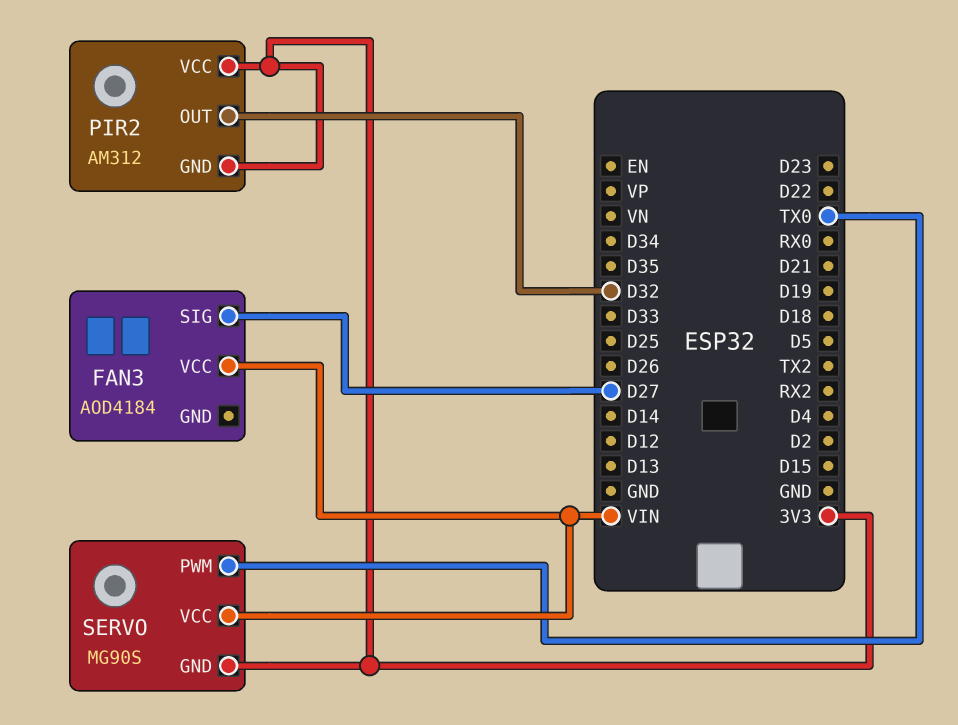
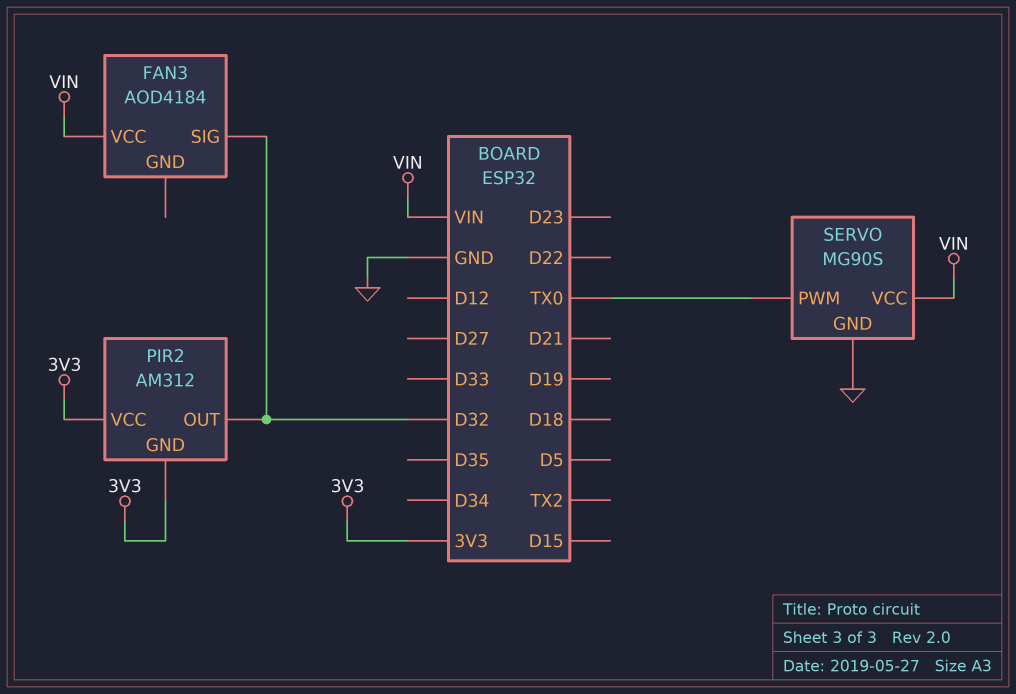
FAN3 pin SIG: D27 -> D32
SERVO pin GND: 3V3 -> GND

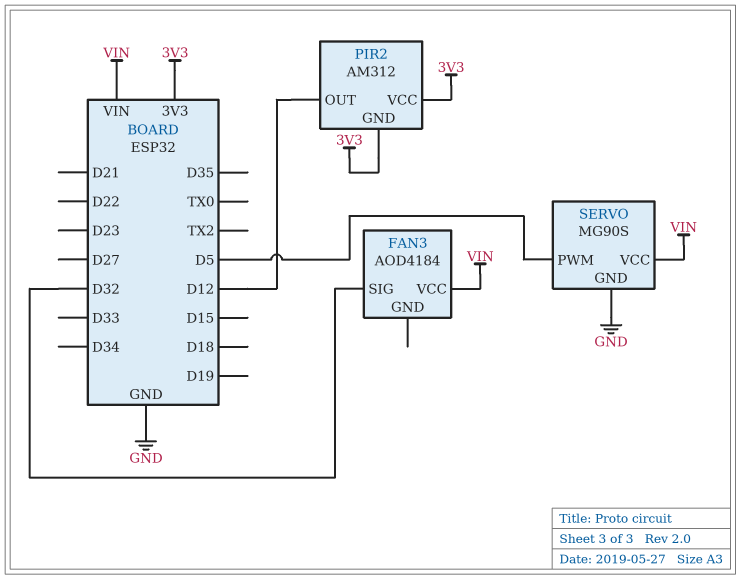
PIR2 pin OUT: D32 -> D12
SERVO pin PWM: TX0 -> D5

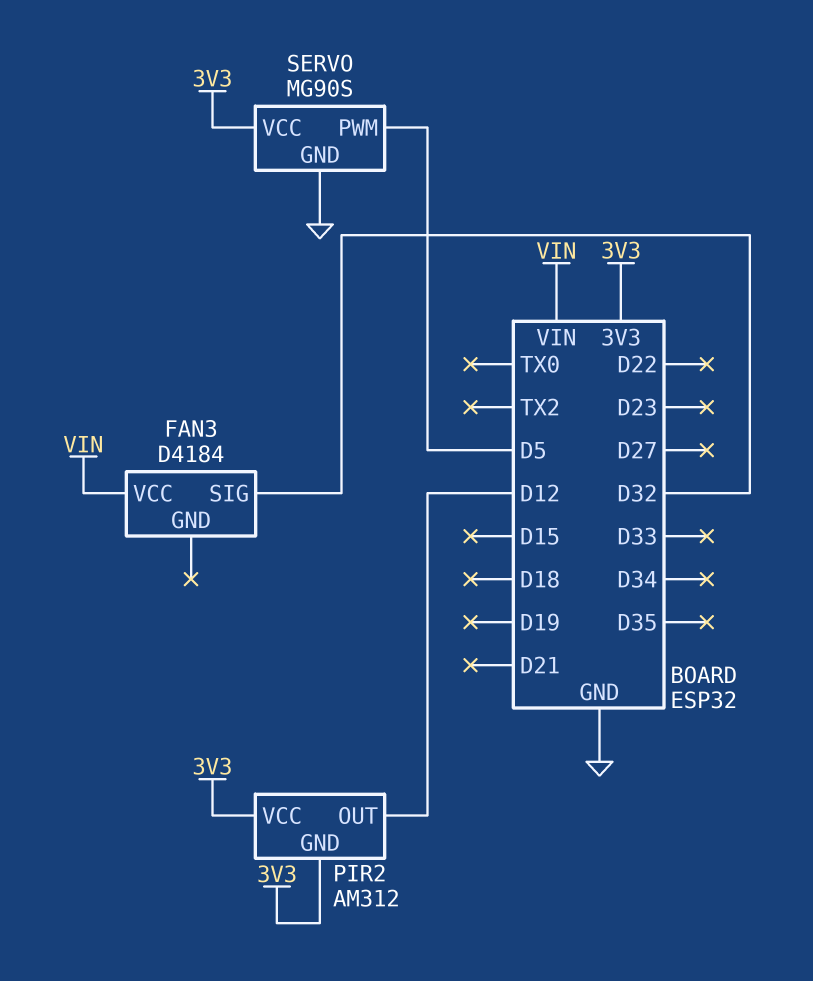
FAN3: AOD4184 -> D4184
SERVO pin VCC: VIN -> 3V3

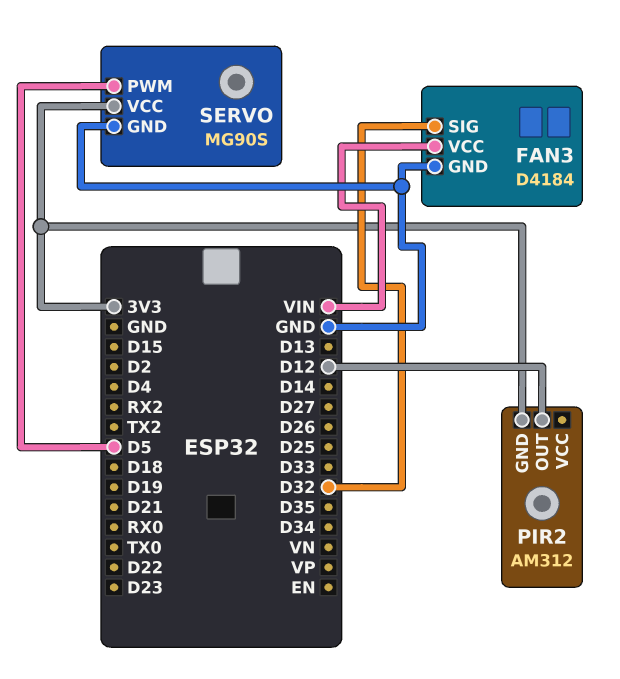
FAN3 pin GND: none -> GND
PIR2 pin VCC: 3V3 -> none

